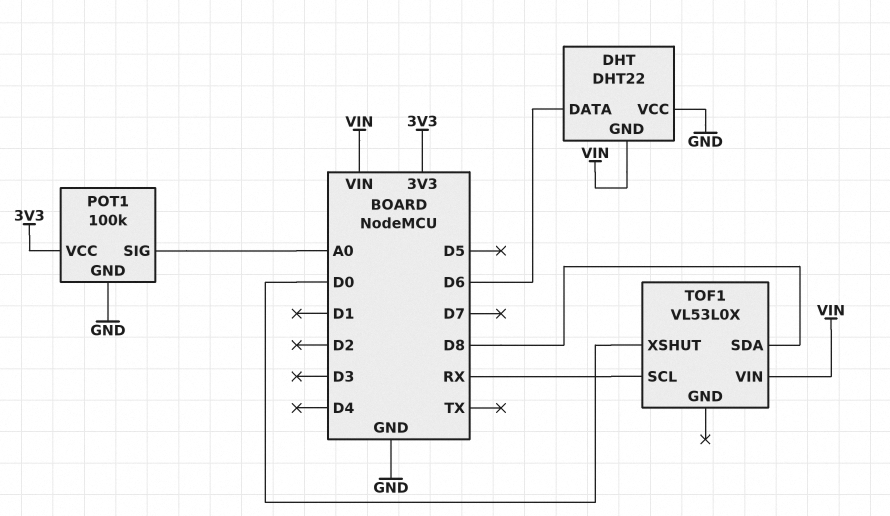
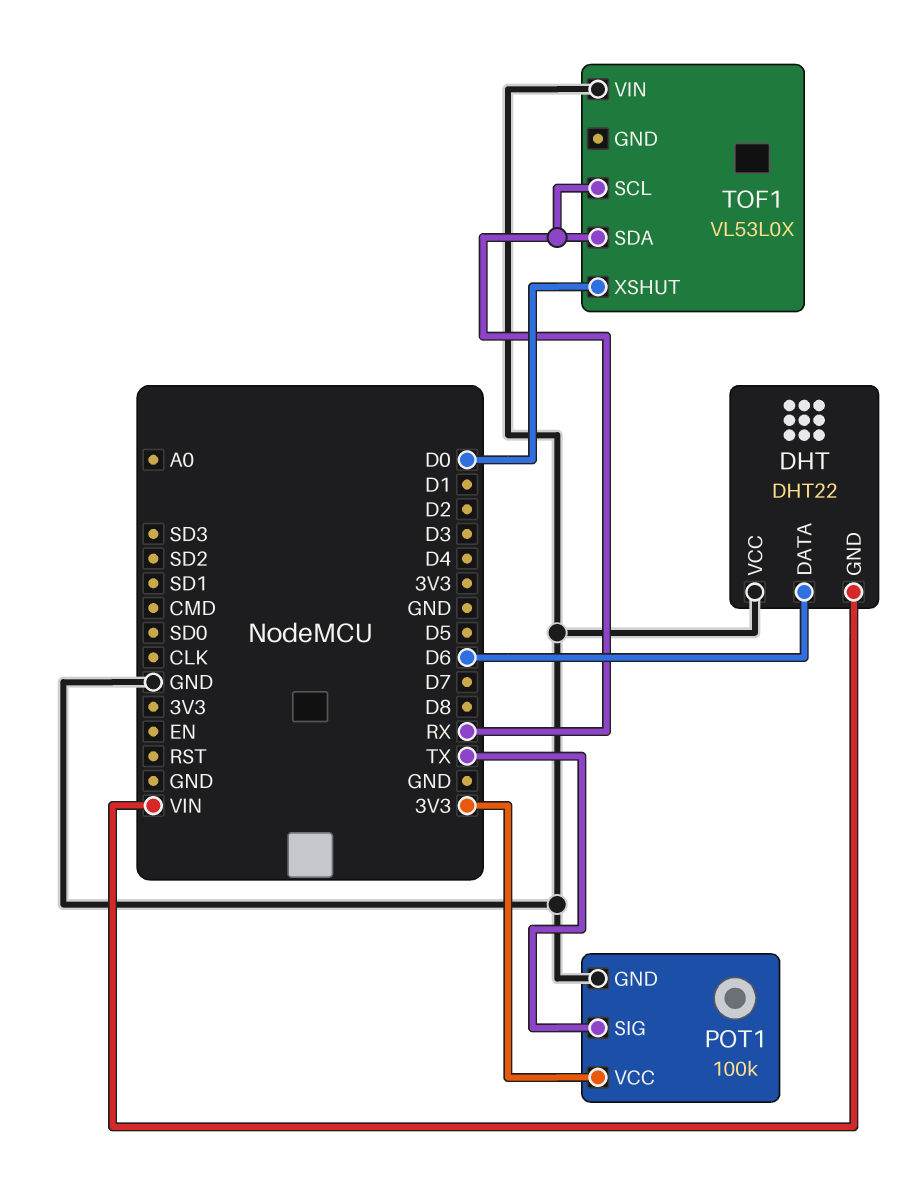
POT1 pin SIG: A0 -> TX
TOF1 pin SDA: D8 -> RX
TOF1 pin VIN: VIN -> GND

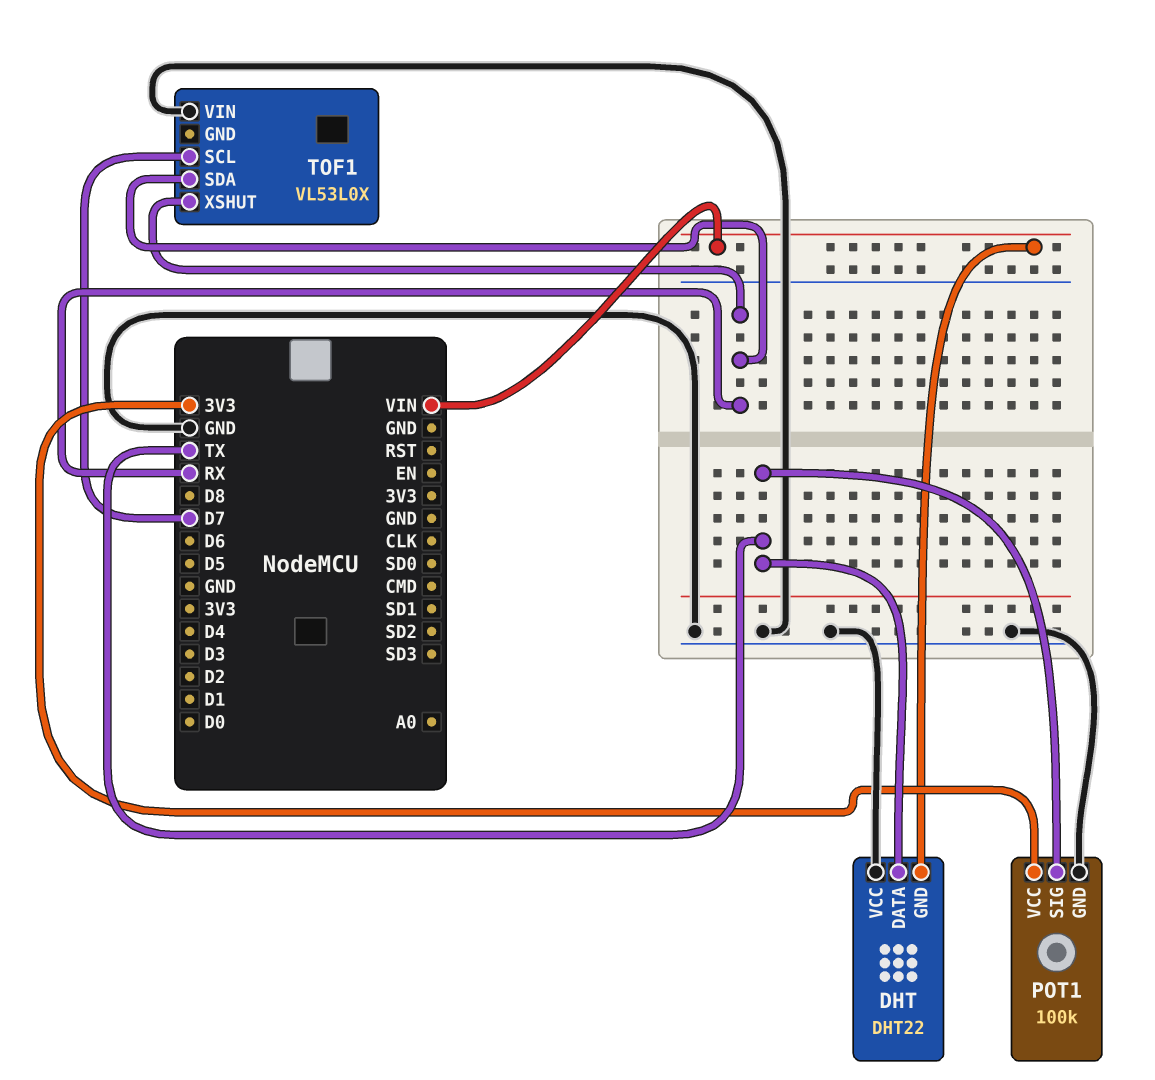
DHT pin DATA: D6 -> TX
TOF1 pin SCL: RX -> D7
TOF1 pin XSHUT: D0 -> RX

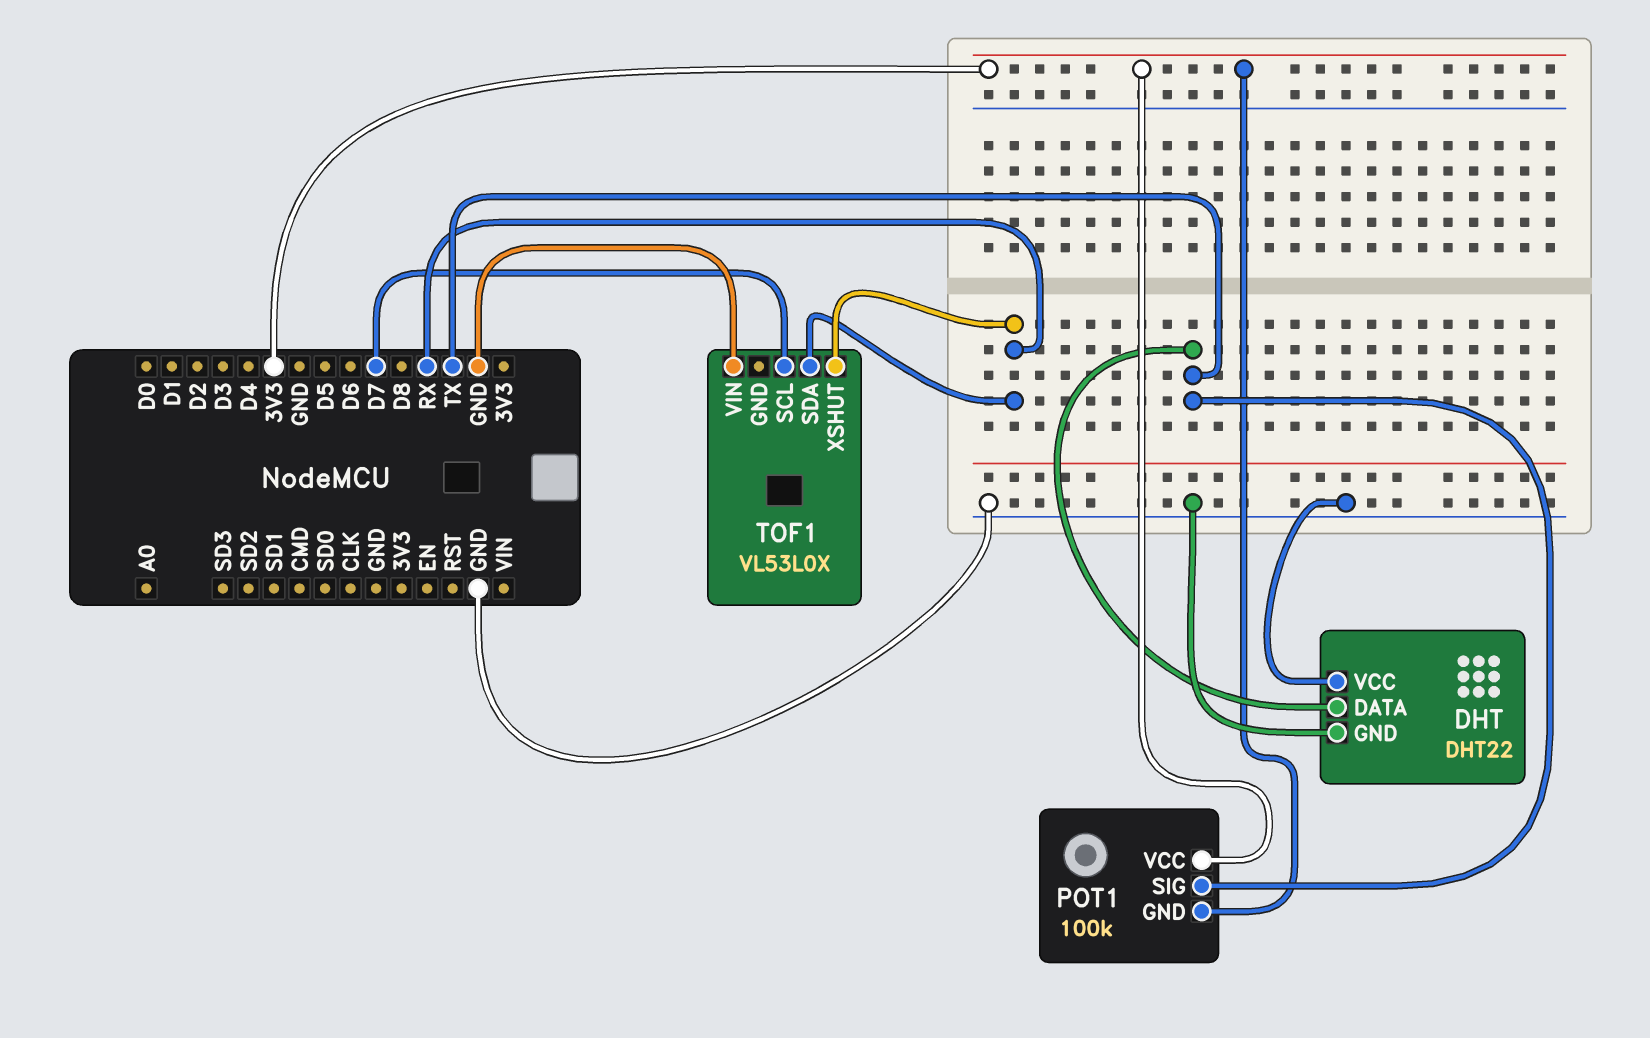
DHT pin GND: VIN -> GND
POT1 pin GND: GND -> 3V3

